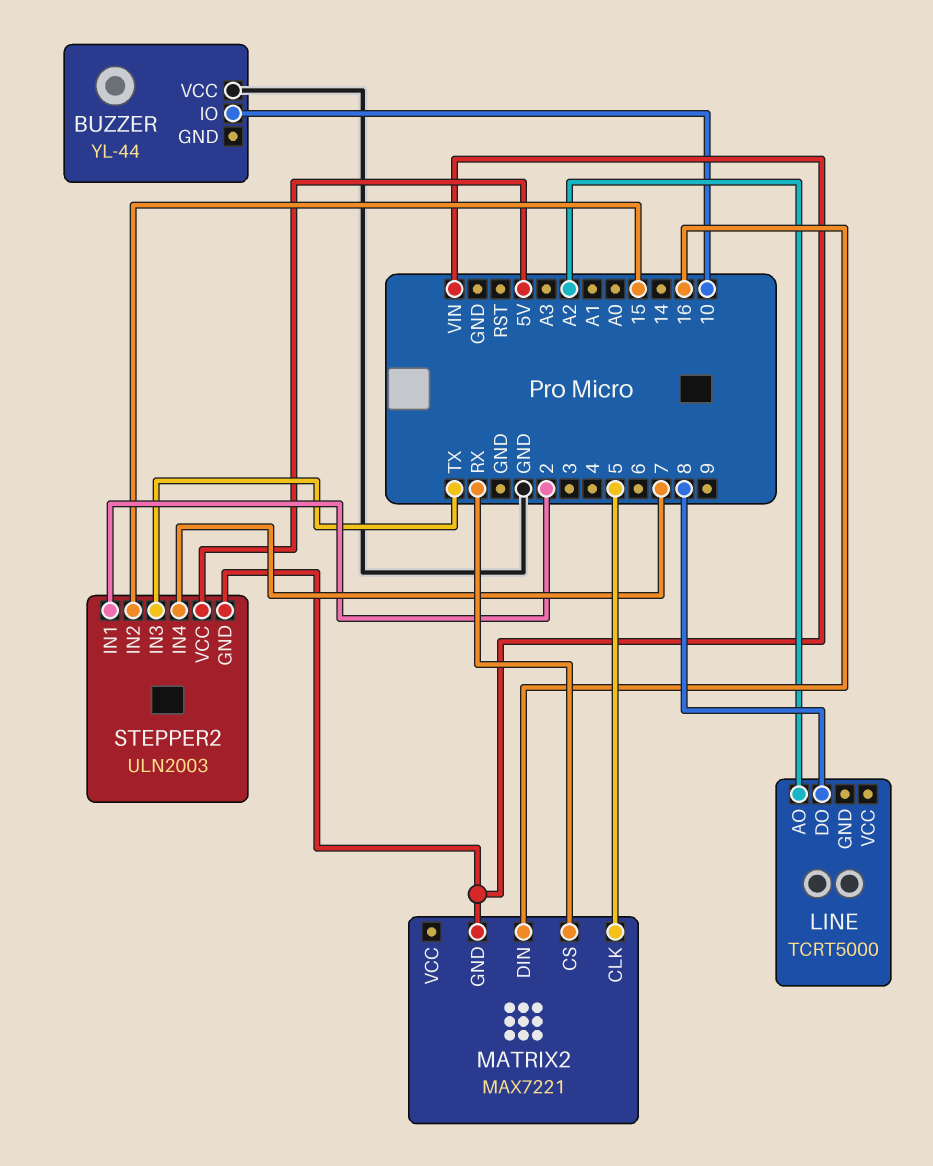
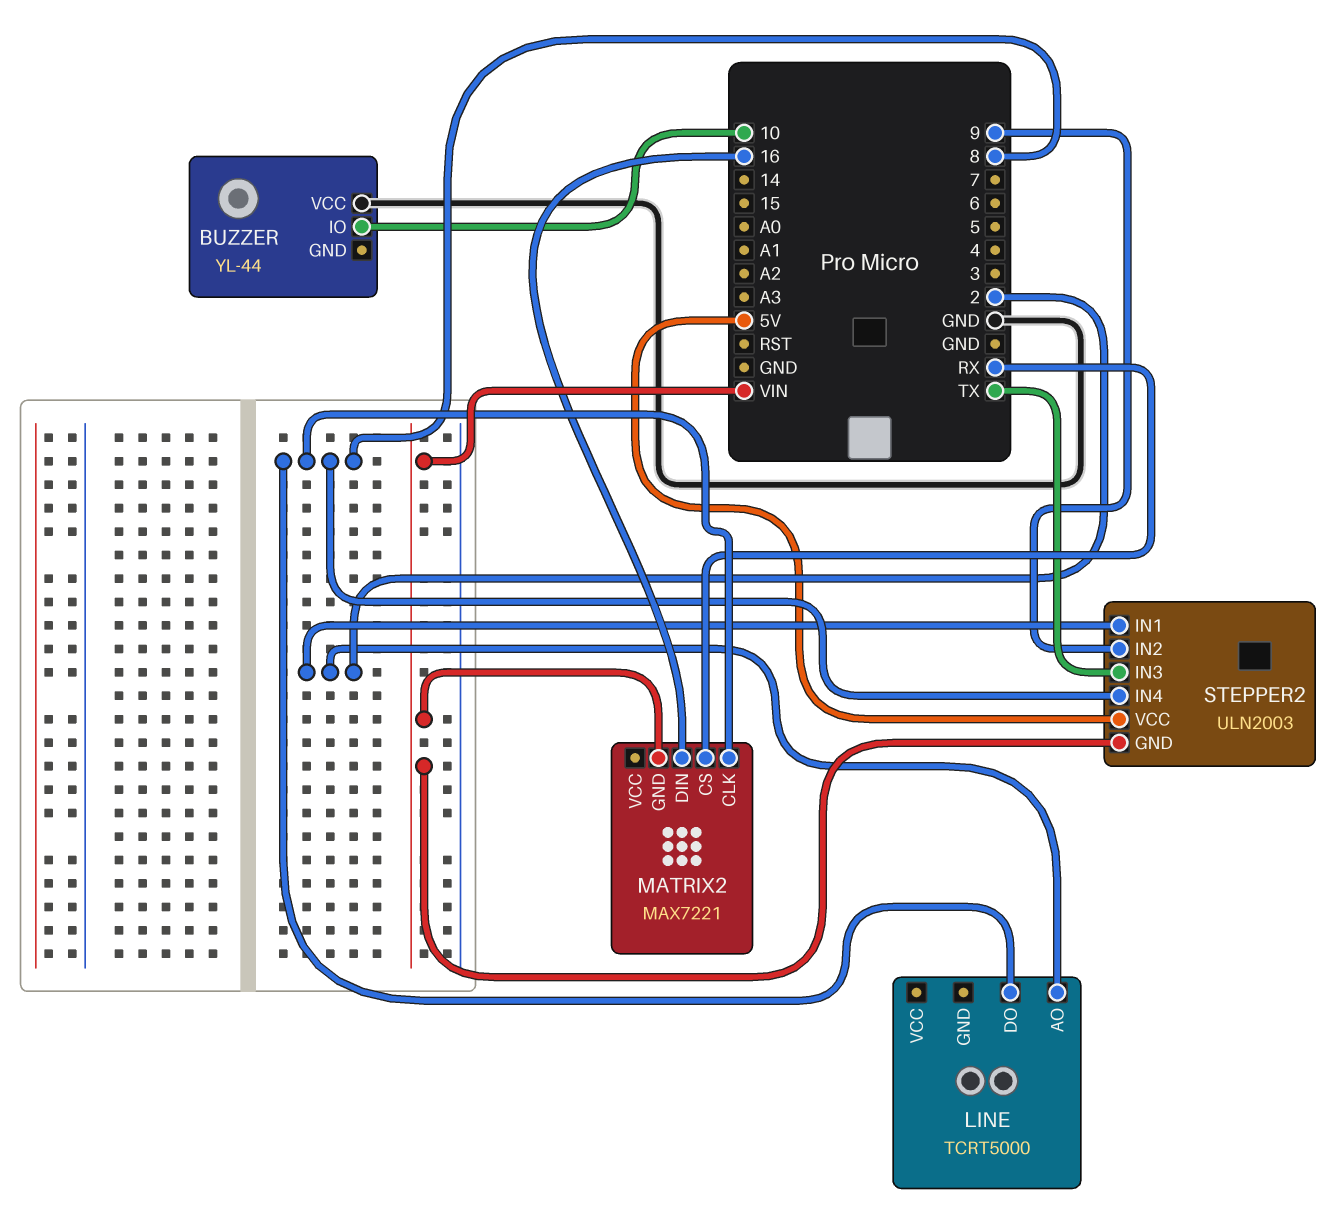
LINE pin AO: A2 -> 2
MATRIX2 pin CLK: 5 -> 8
STEPPER2 pin IN2: 15 -> 9
STEPPER2 pin IN4: 7 -> 8

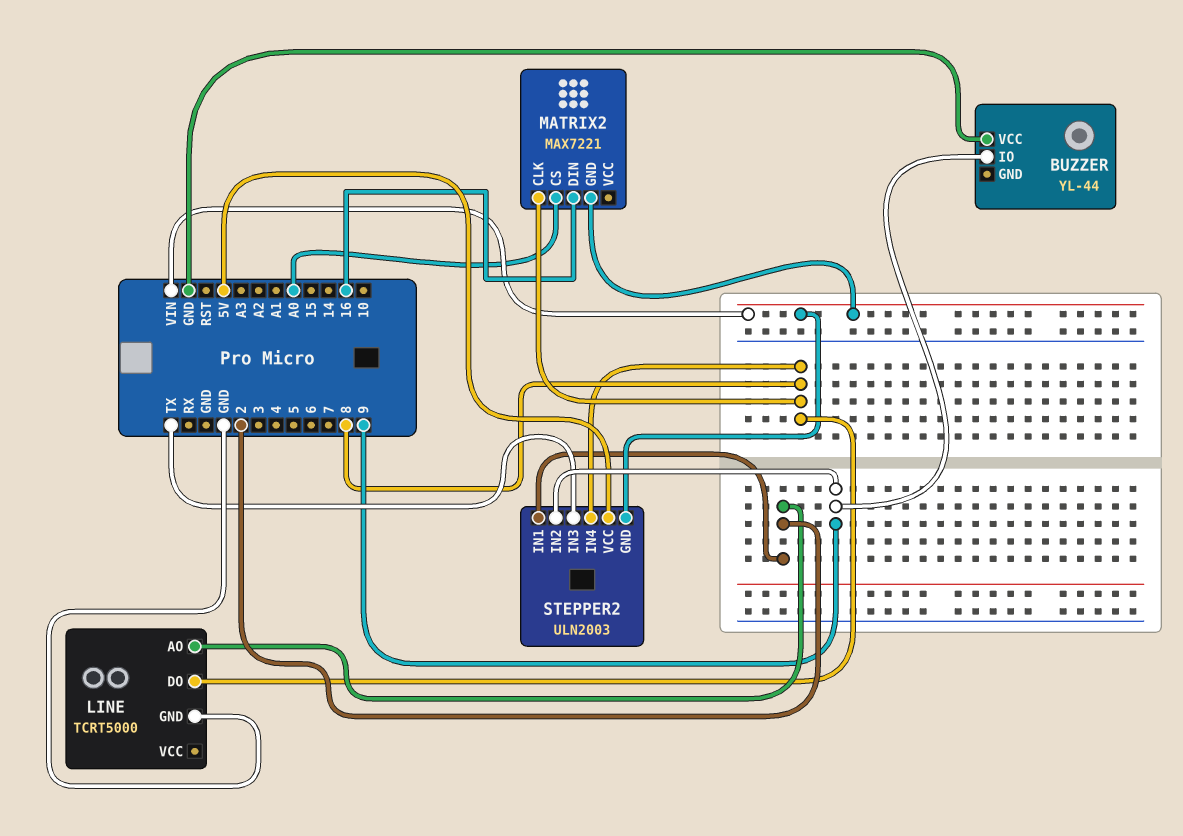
BUZZER pin IO: 10 -> 9
LINE pin GND: none -> GND
MATRIX2 pin CS: RX -> A0

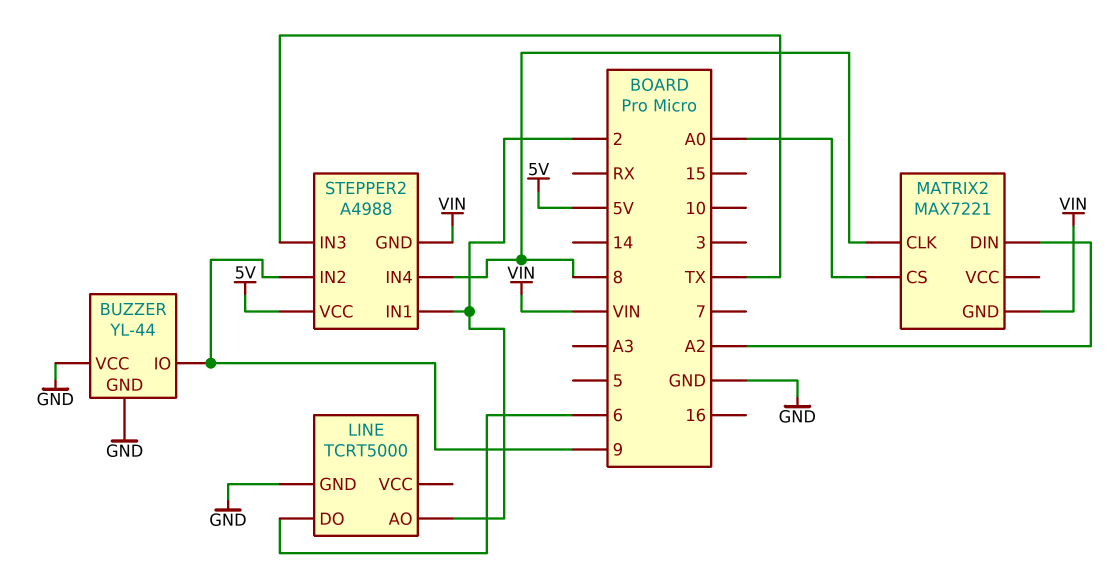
BUZZER pin GND: none -> GND
LINE pin DO: 8 -> 6
MATRIX2 pin DIN: 16 -> A2
STEPPER2: ULN2003 -> A4988

